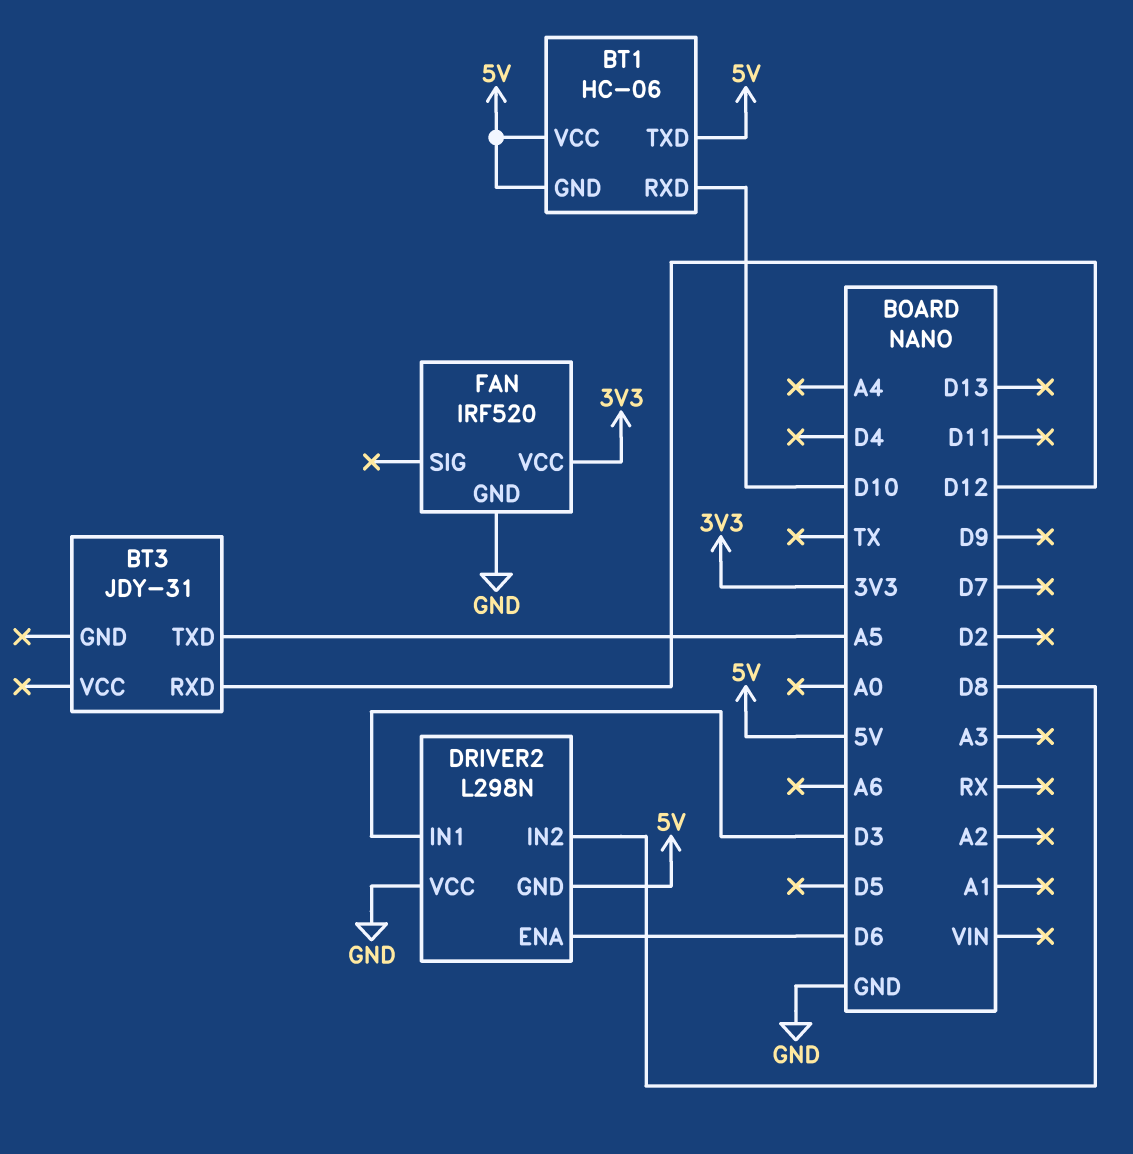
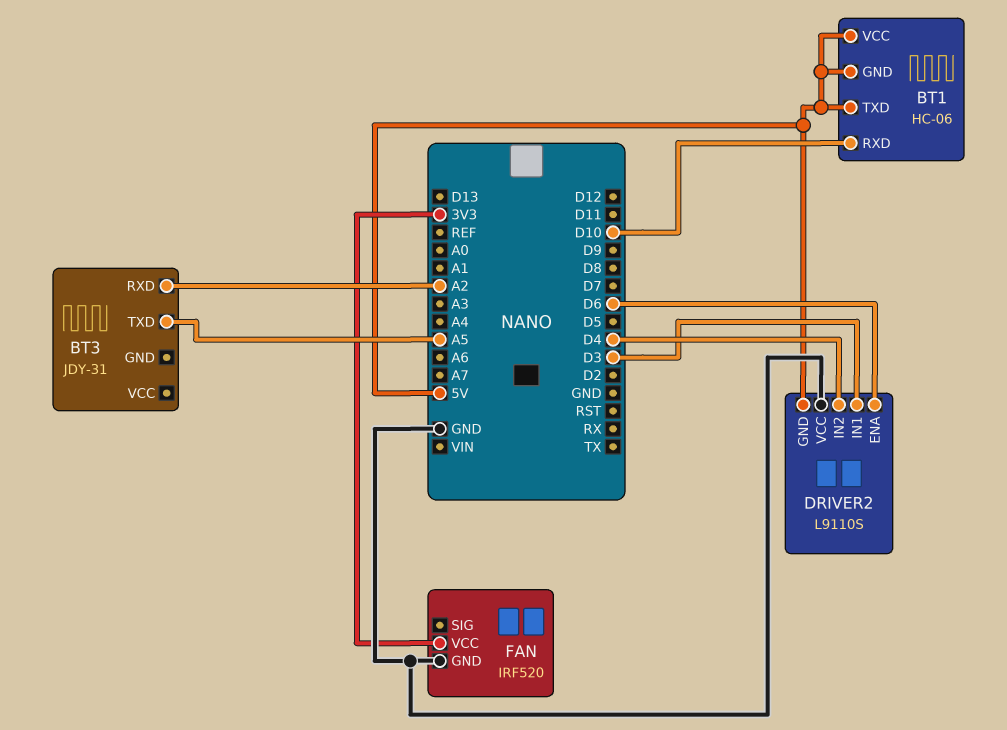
BT3 pin RXD: D12 -> A2
DRIVER2: L298N -> L9110S
DRIVER2 pin IN2: D8 -> D4

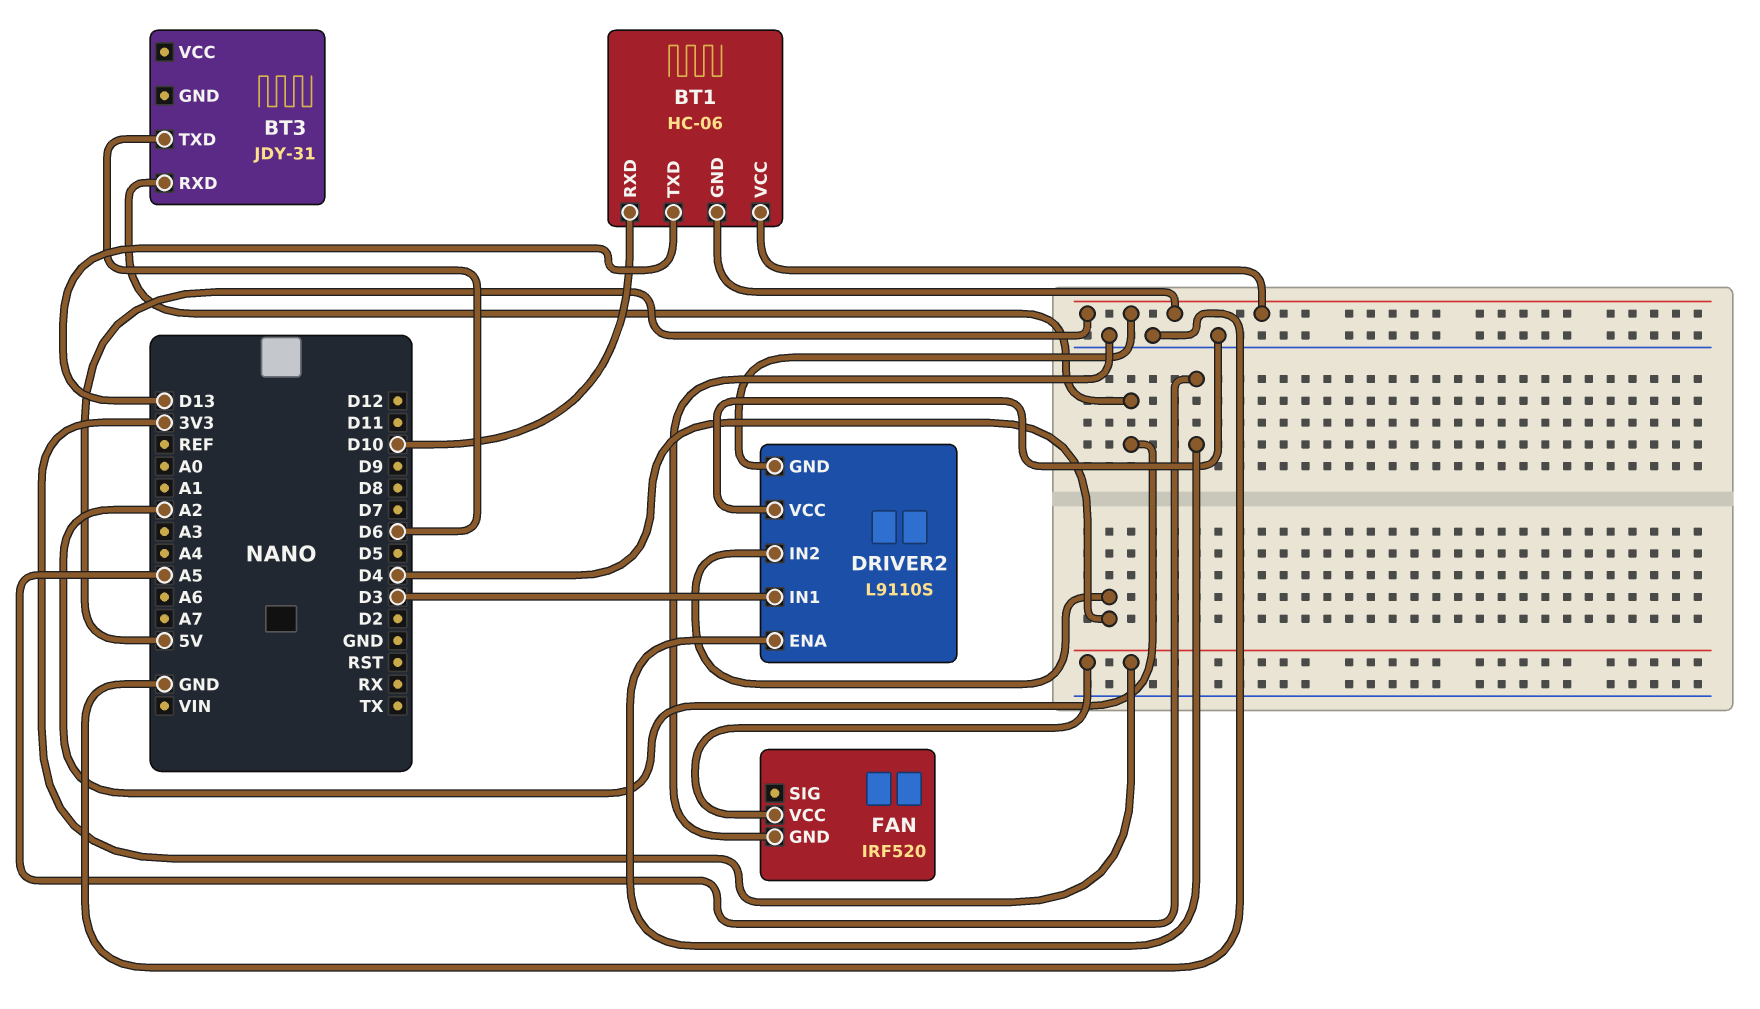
BT1 pin TXD: 5V -> D13
BT3 pin TXD: A5 -> D6
DRIVER2 pin ENA: D6 -> A5

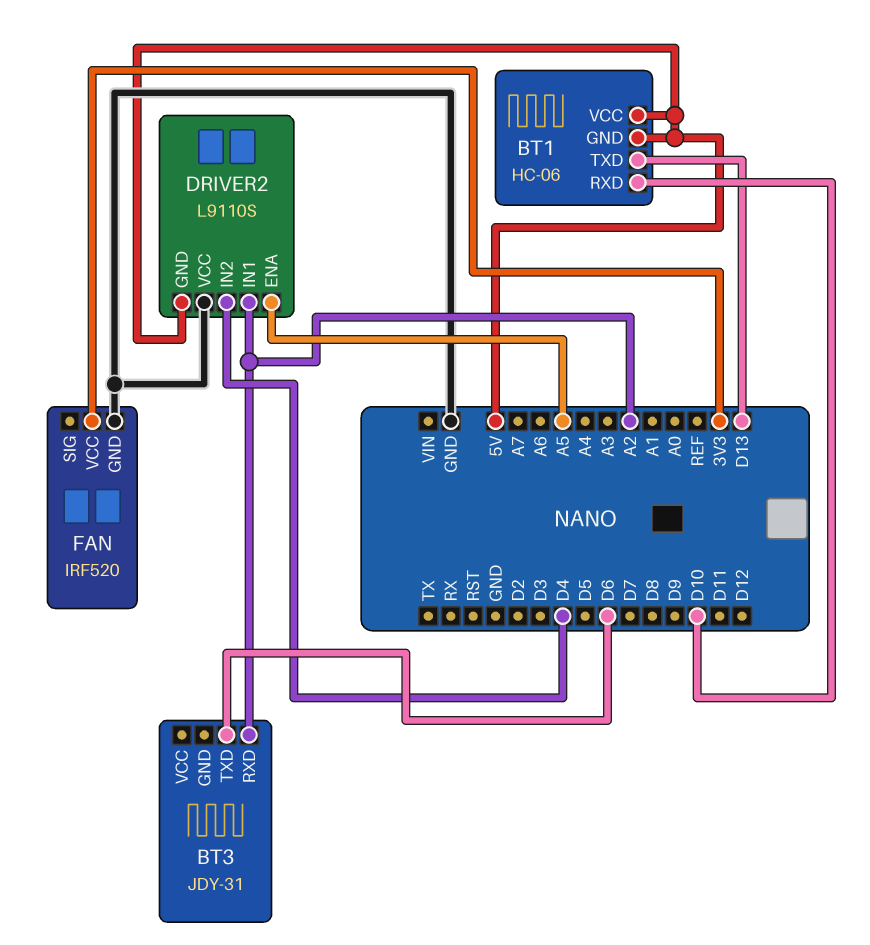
DRIVER2 pin IN1: D3 -> A2

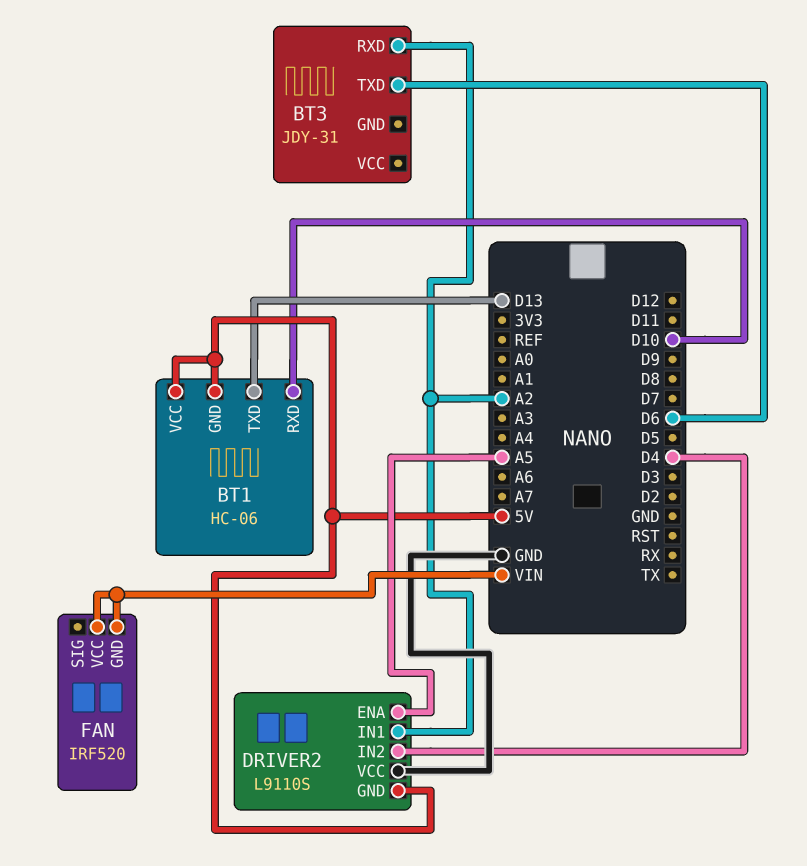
FAN pin GND: GND -> VIN
FAN pin VCC: 3V3 -> VIN

